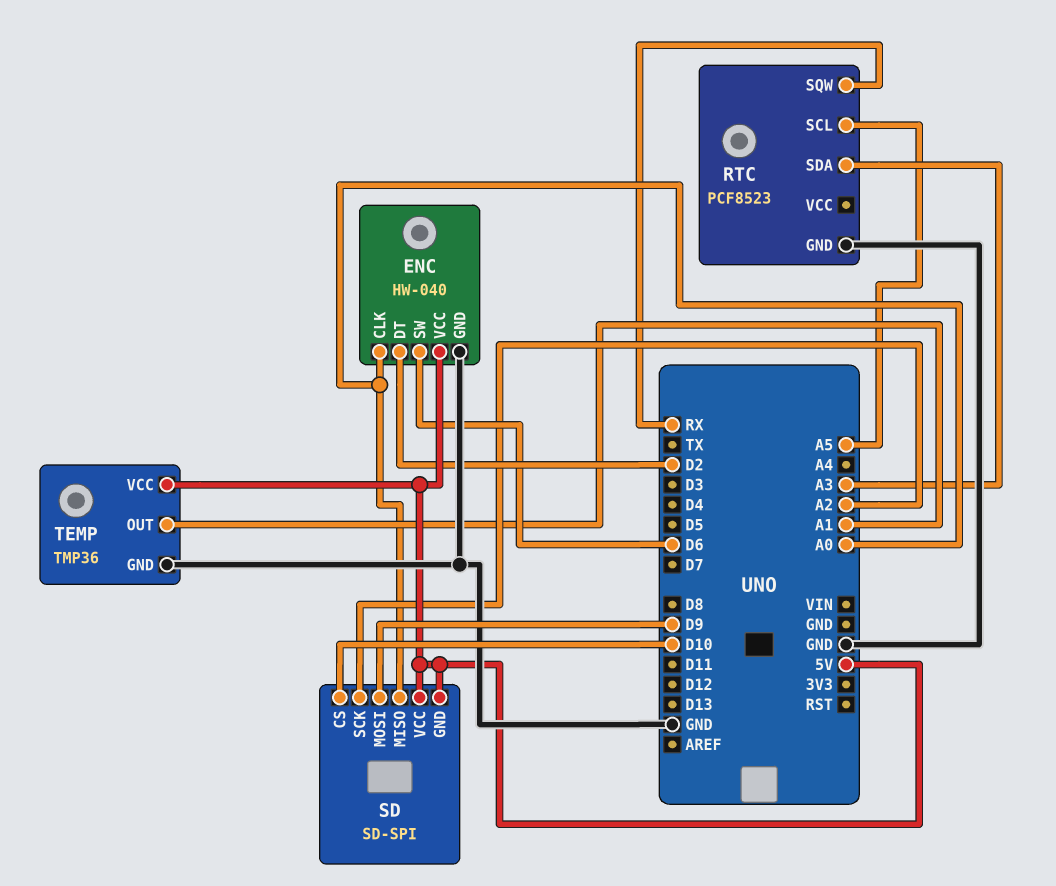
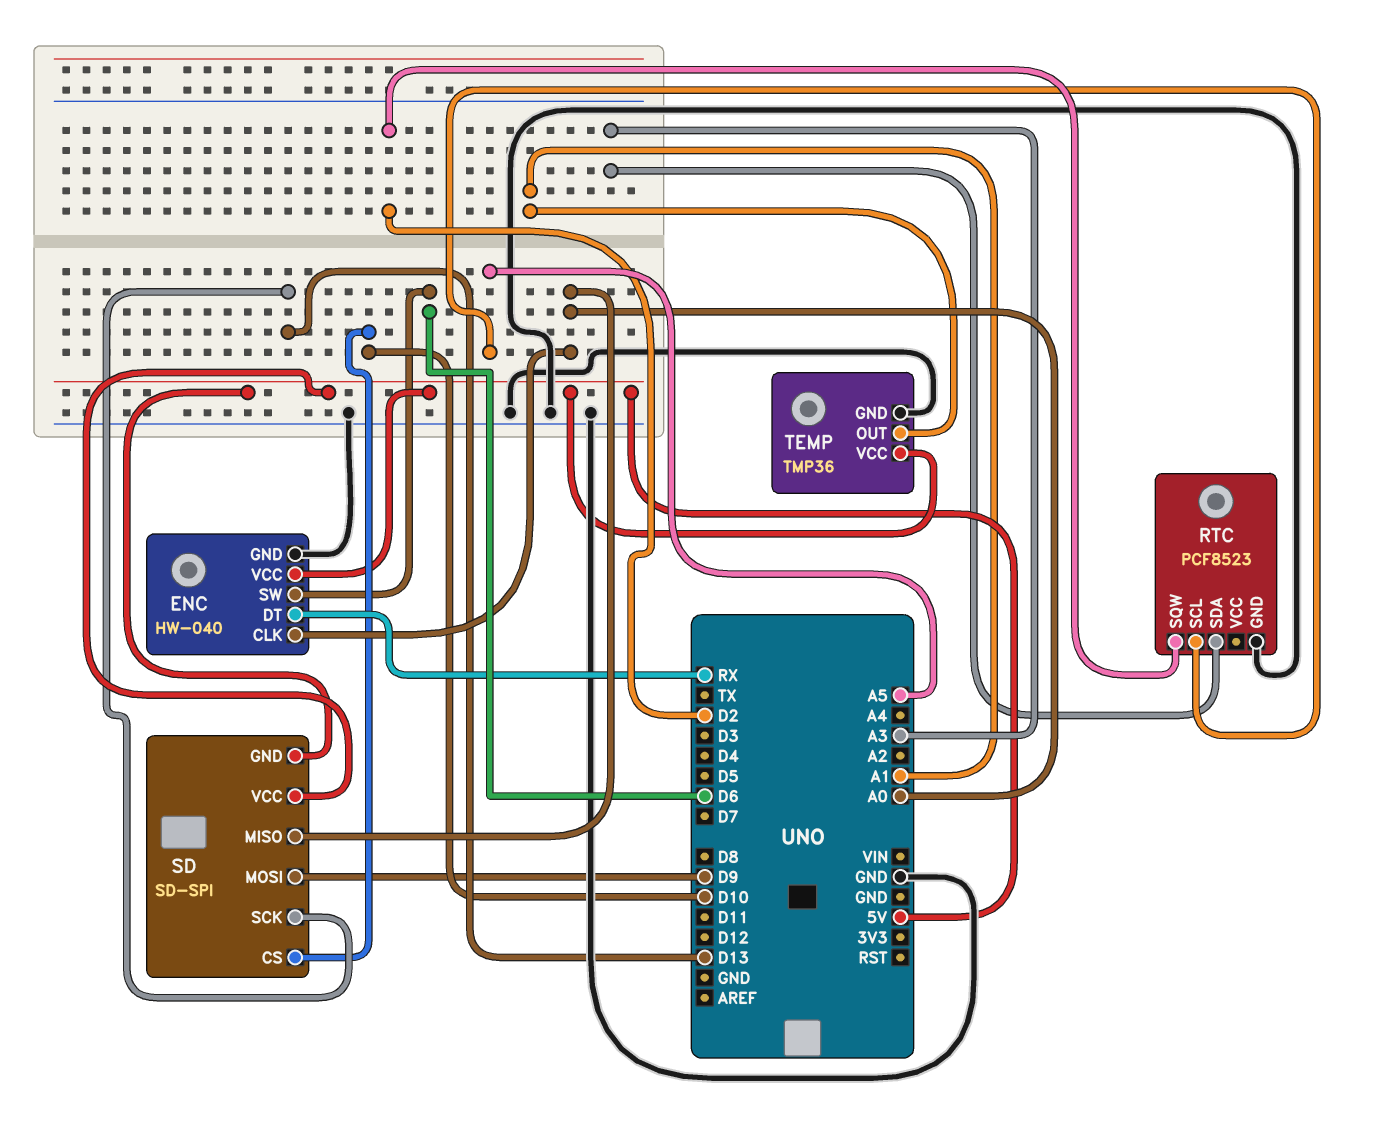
ENC pin DT: D2 -> RX
RTC pin SQW: RX -> D2
SD pin SCK: A2 -> D13

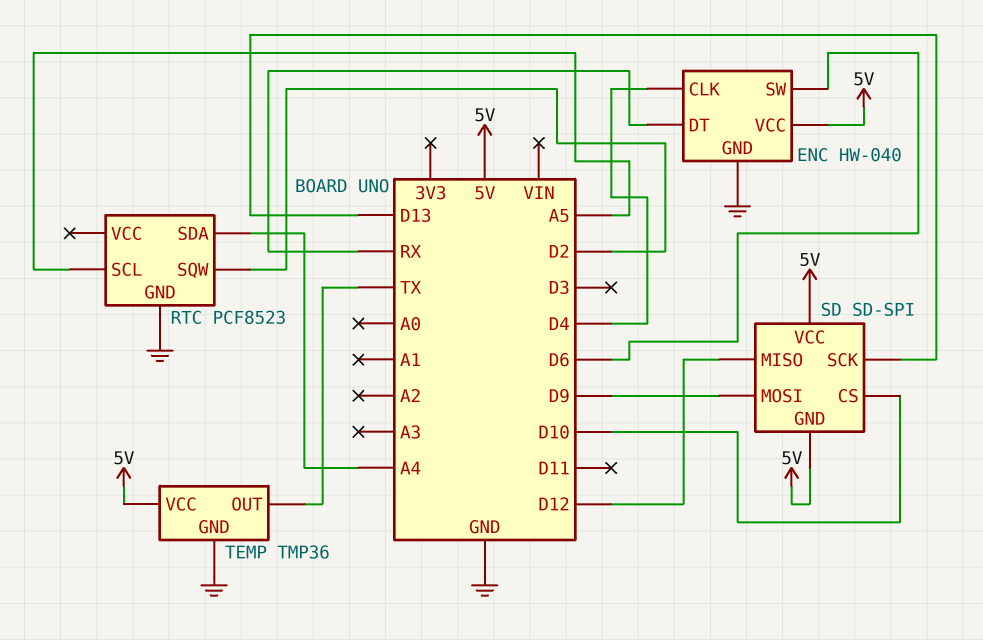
ENC pin CLK: A0 -> D4
RTC pin SDA: A3 -> A4
SD pin MISO: A0 -> D12
TEMP pin OUT: A1 -> TX

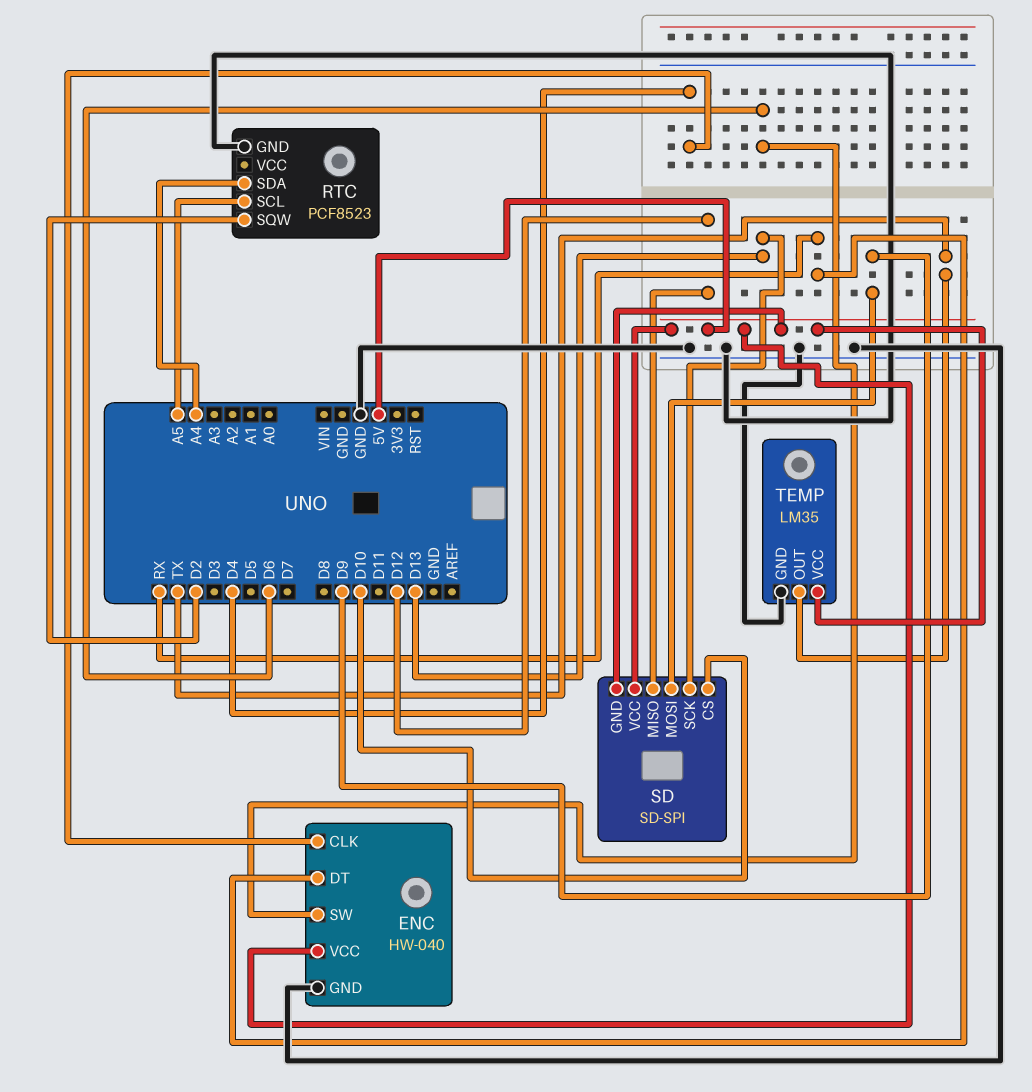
TEMP: TMP36 -> LM35

